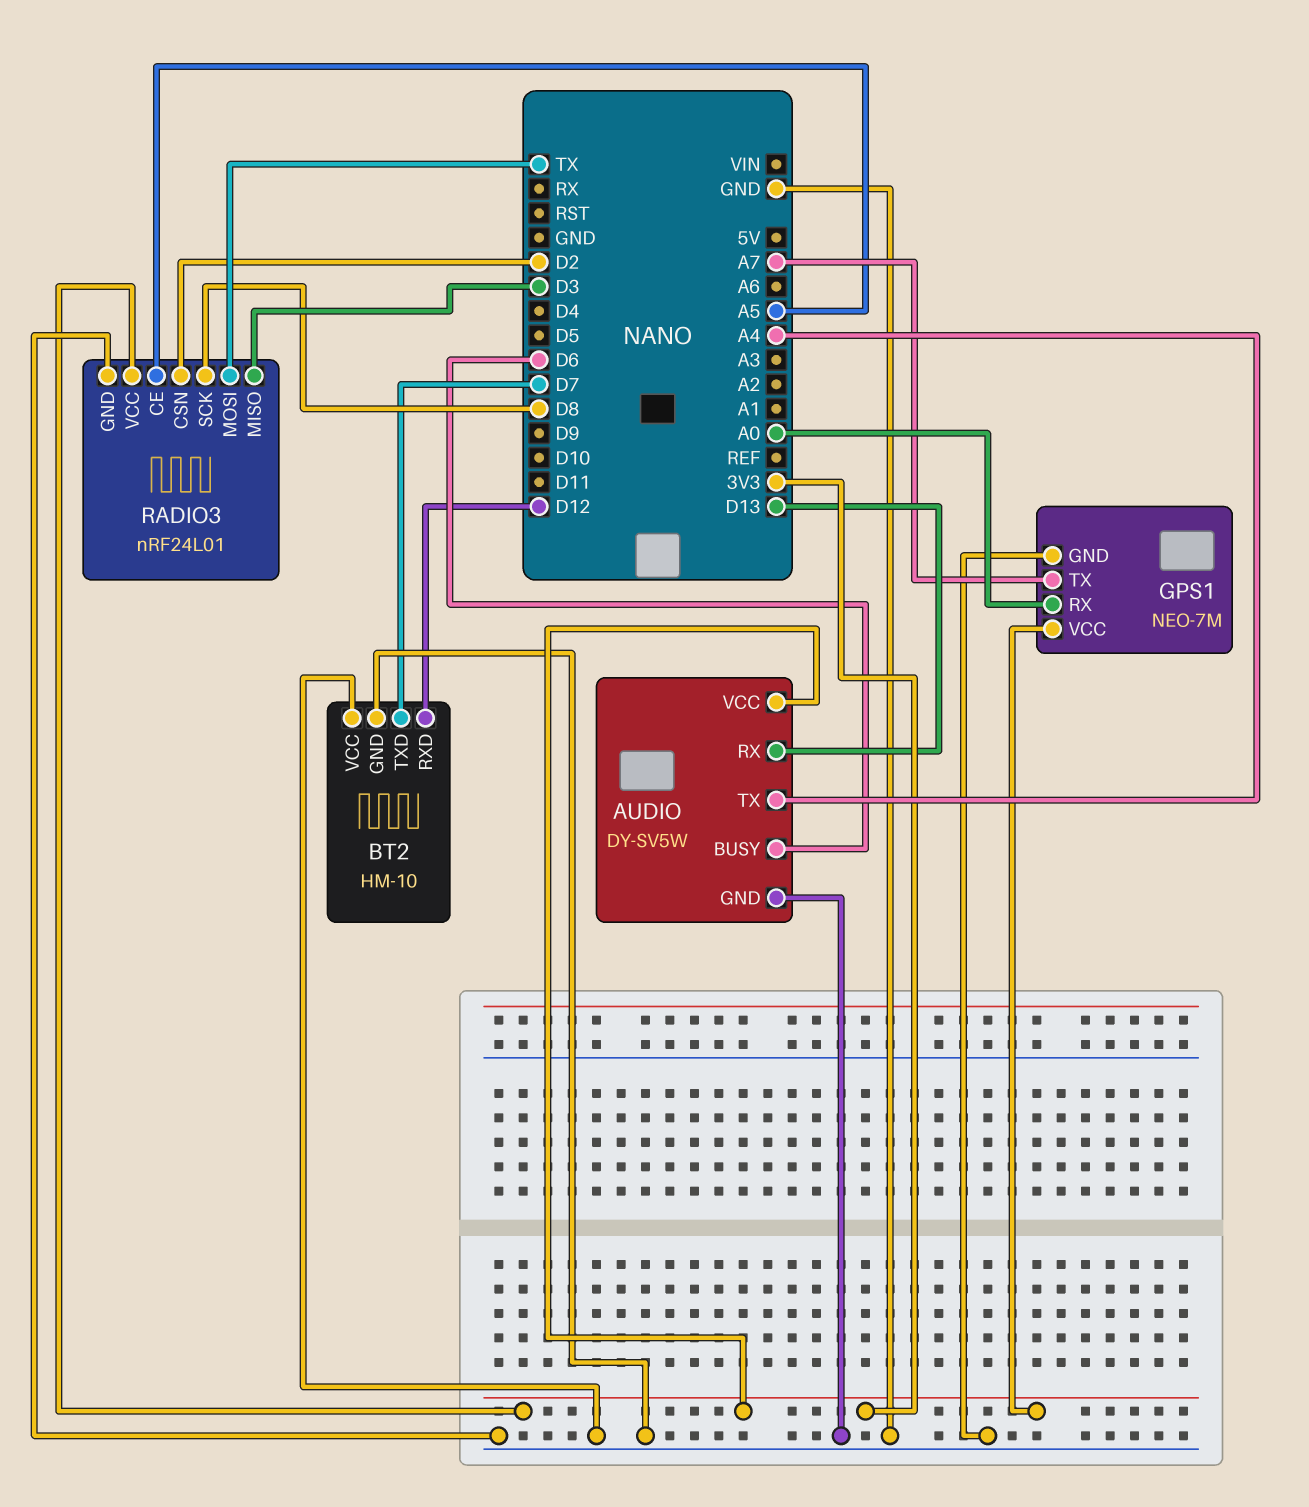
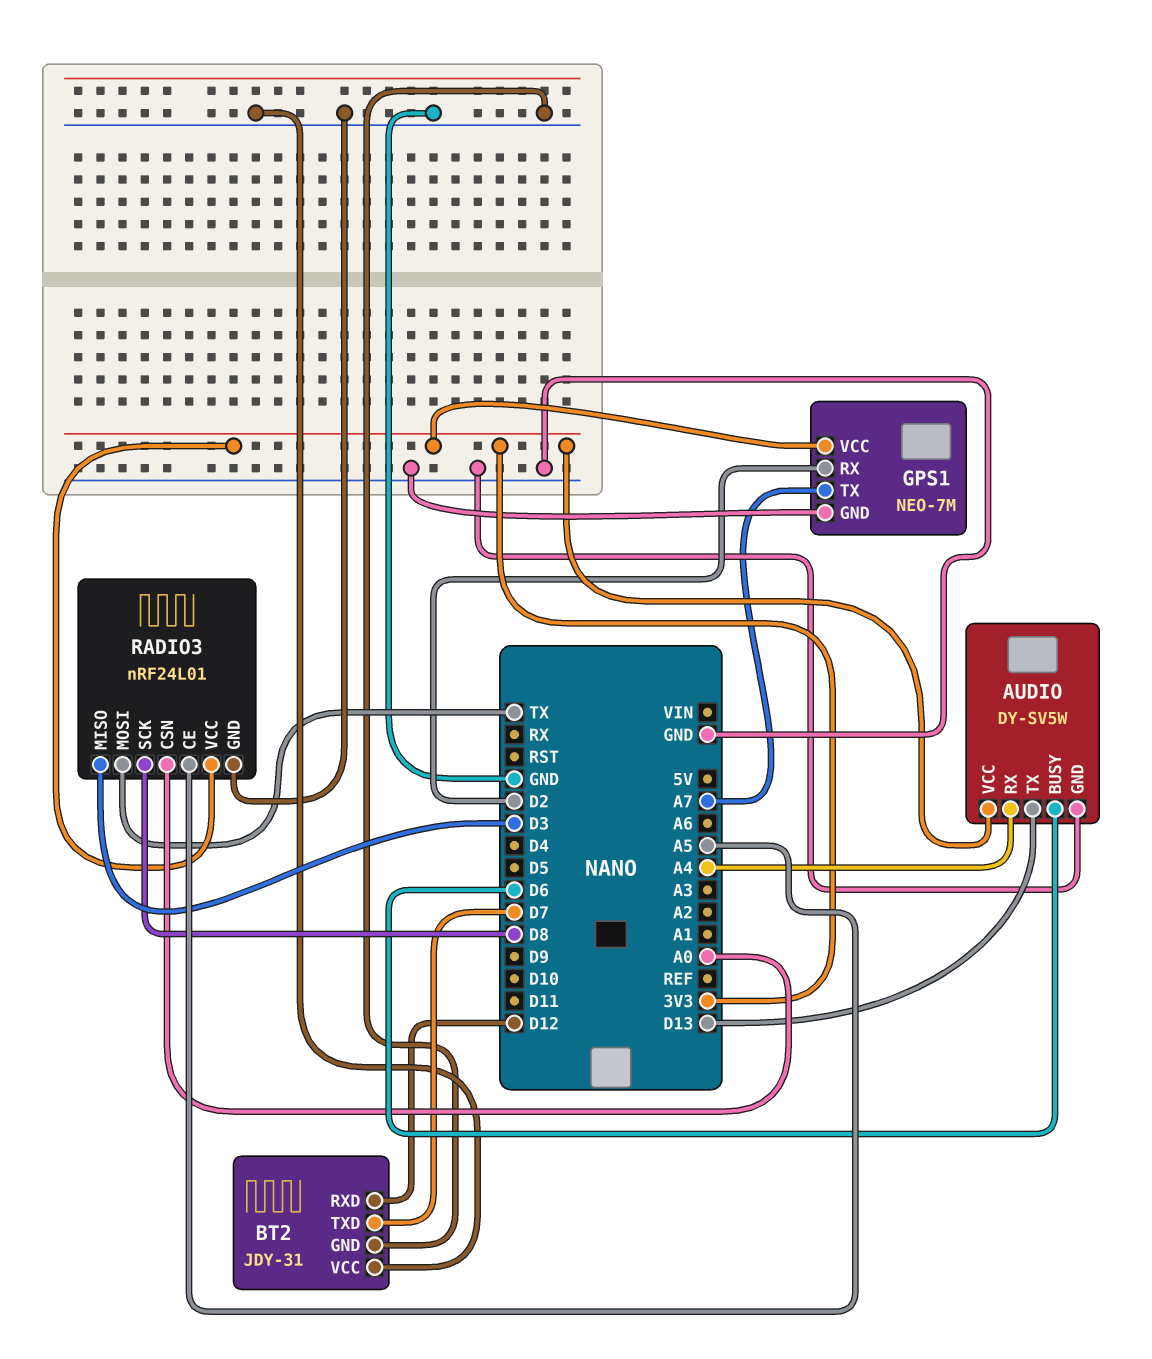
AUDIO pin RX: D13 -> A4
AUDIO pin TX: A4 -> D13
BT2: HM-10 -> JDY-31
GPS1 pin RX: A0 -> D2
RADIO3 pin CSN: D2 -> A0

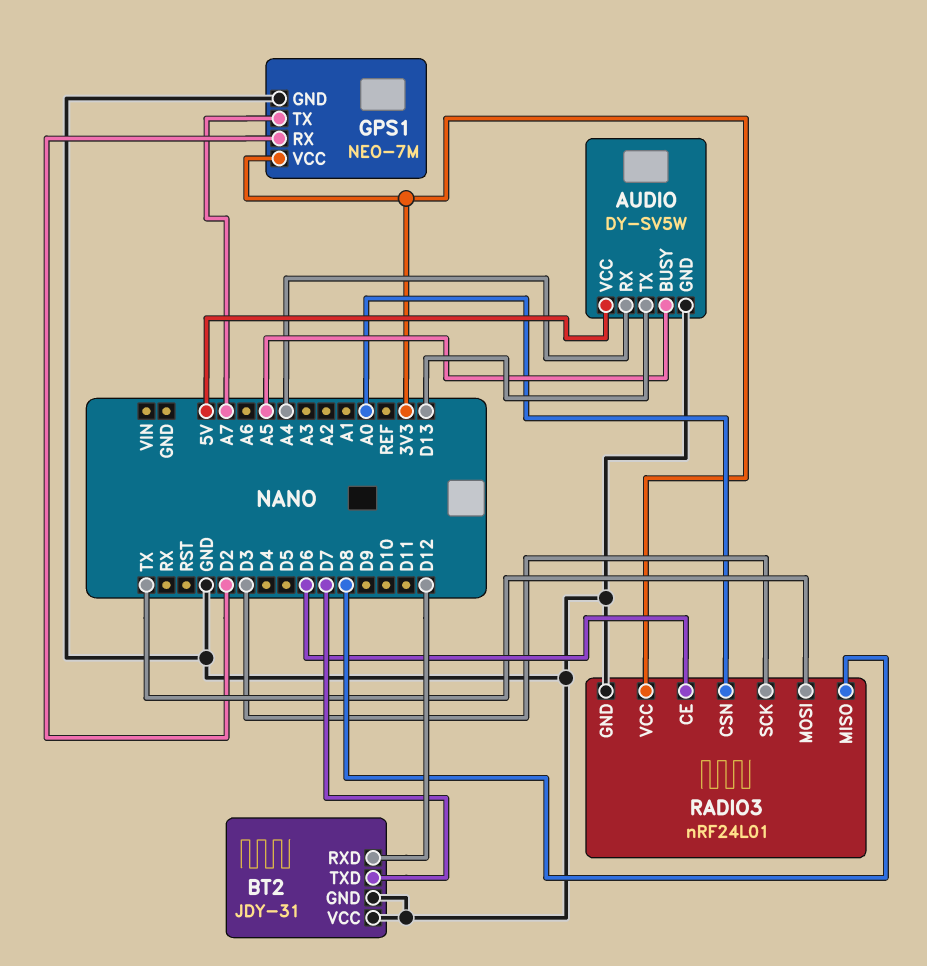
AUDIO pin BUSY: D6 -> A5
AUDIO pin VCC: 3V3 -> 5V
RADIO3 pin CE: A5 -> D6
RADIO3 pin MISO: D3 -> D8
RADIO3 pin SCK: D8 -> D3

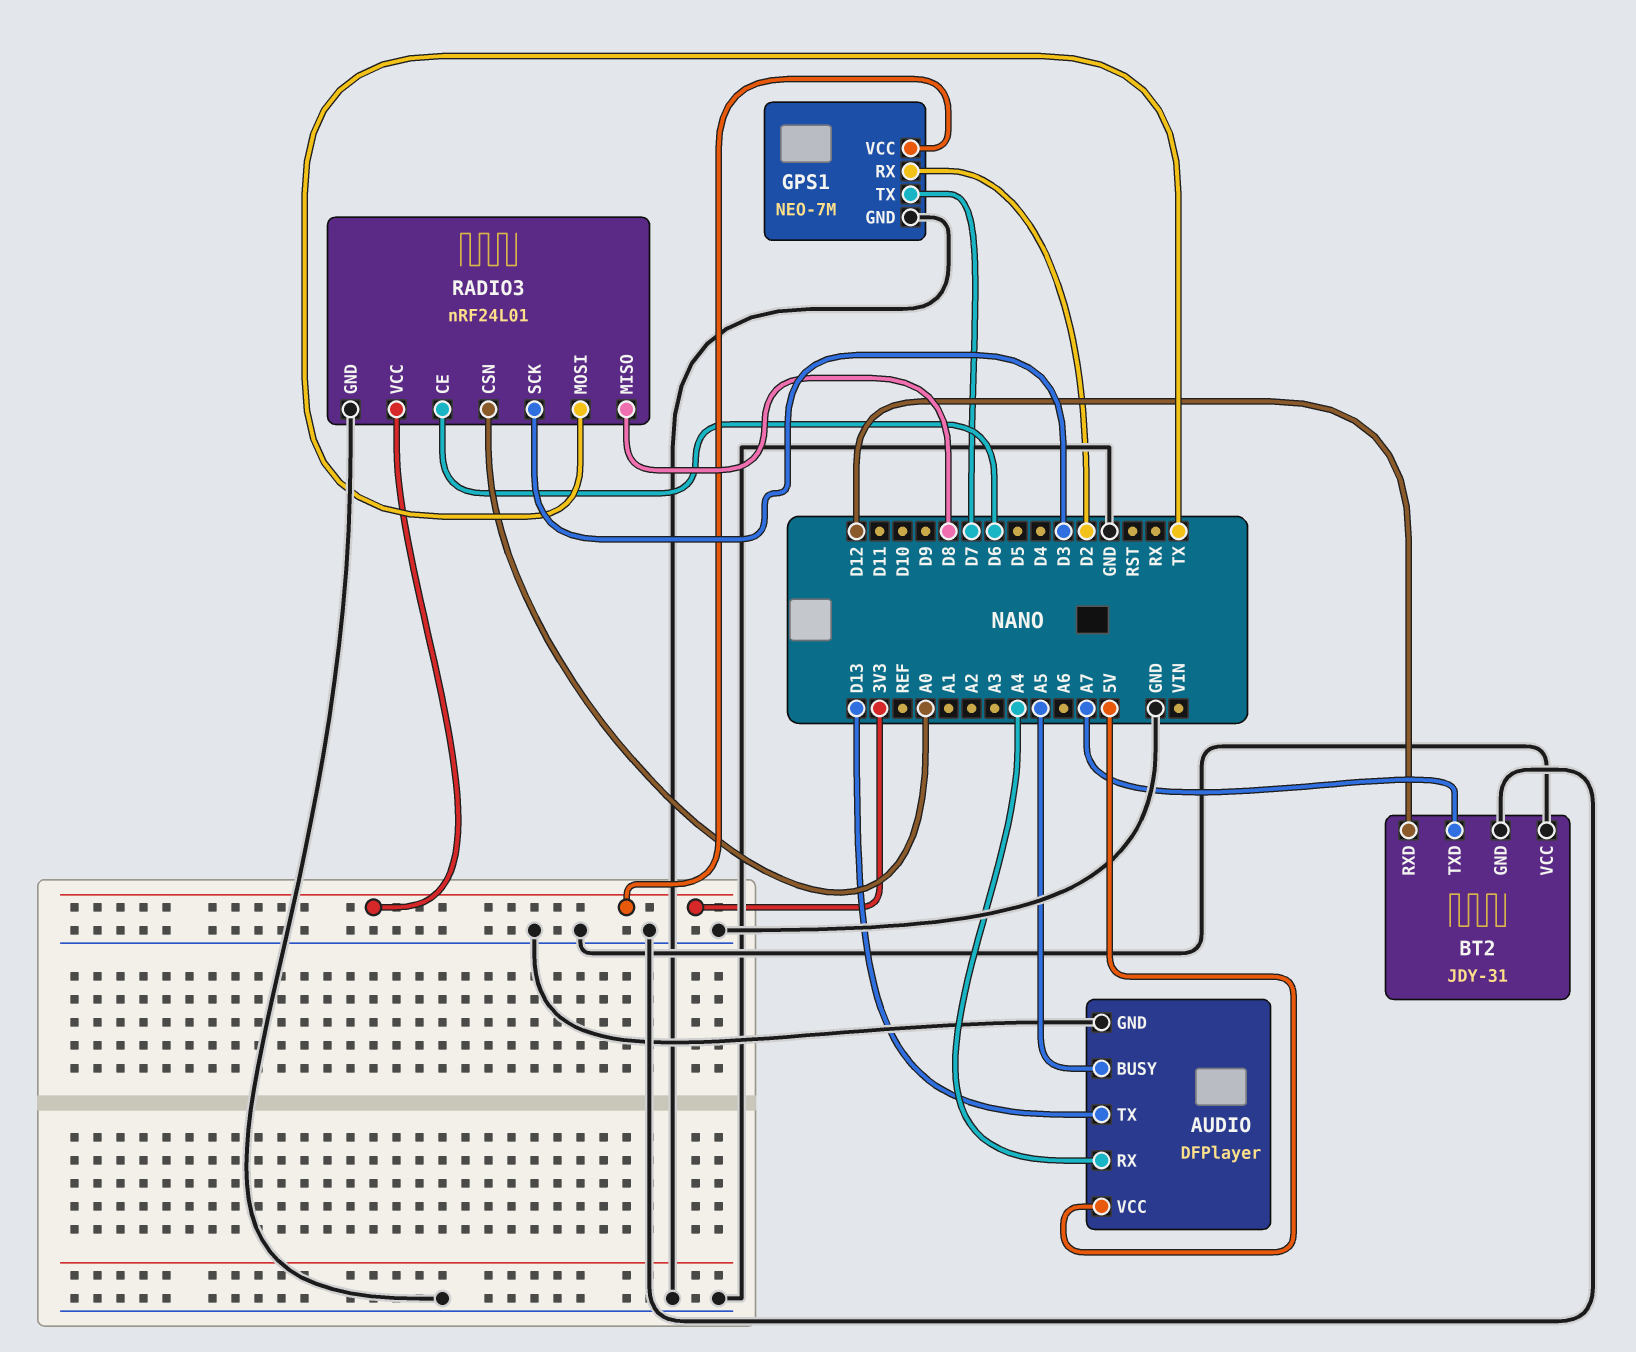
AUDIO: DY-SV5W -> DFPlayer
BT2 pin TXD: D7 -> A7
GPS1 pin TX: A7 -> D7

